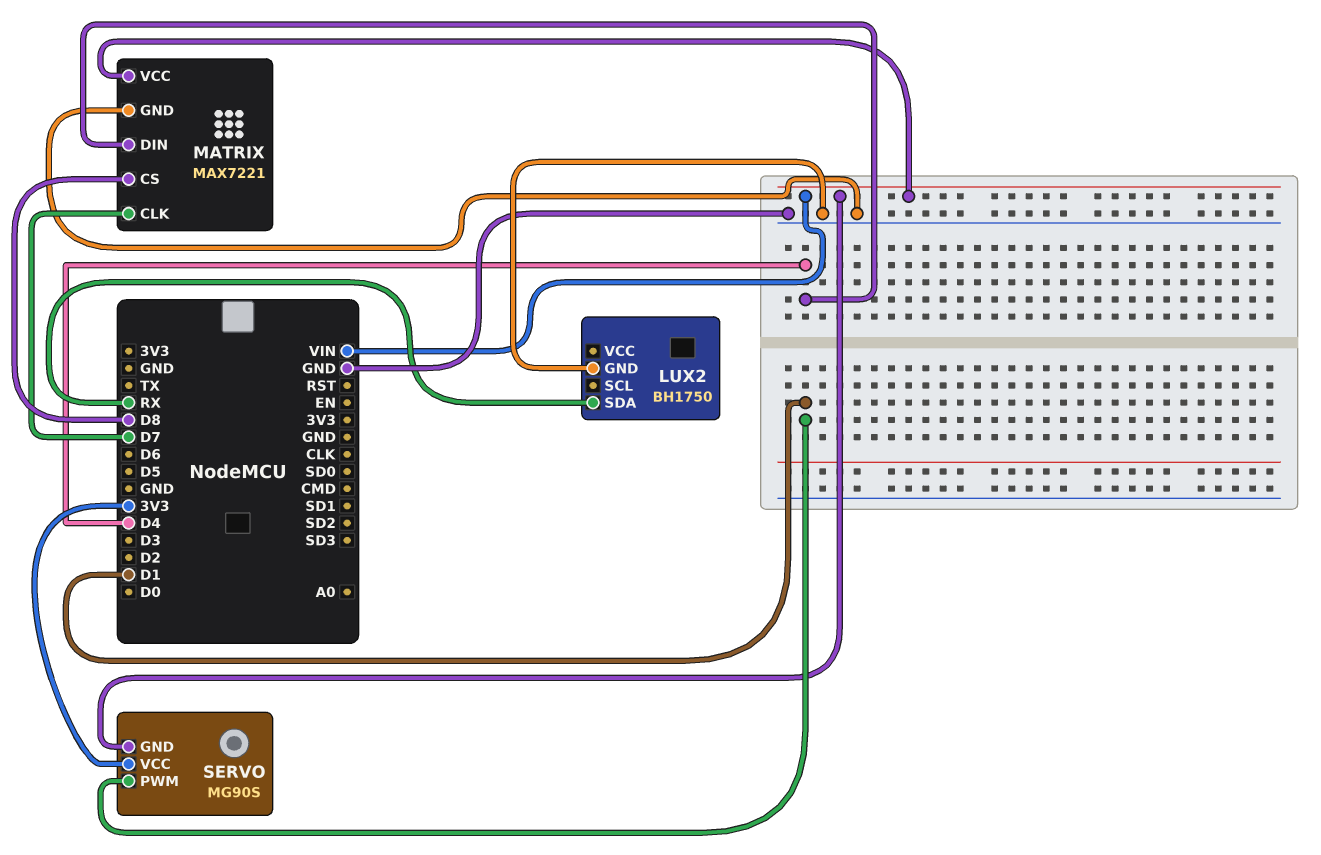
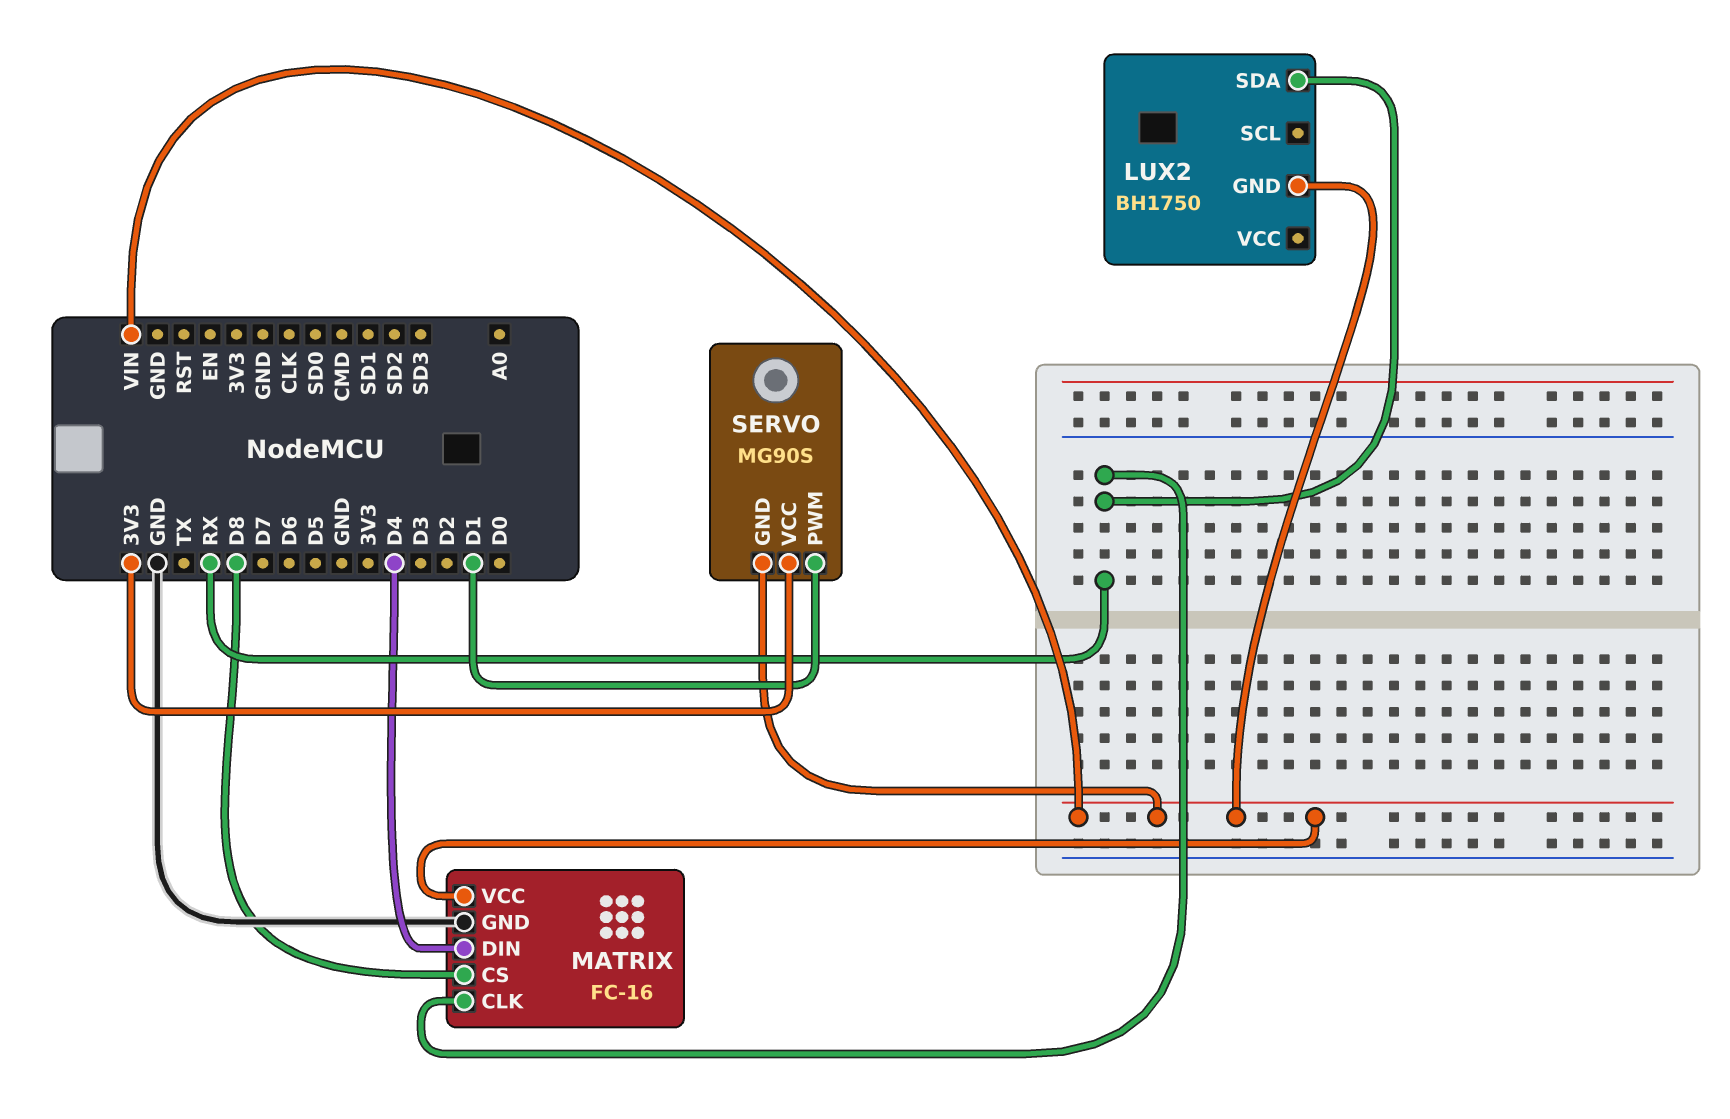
LUX2 pin GND: GND -> VIN
MATRIX: MAX7221 -> FC-16
MATRIX pin CLK: D7 -> RX

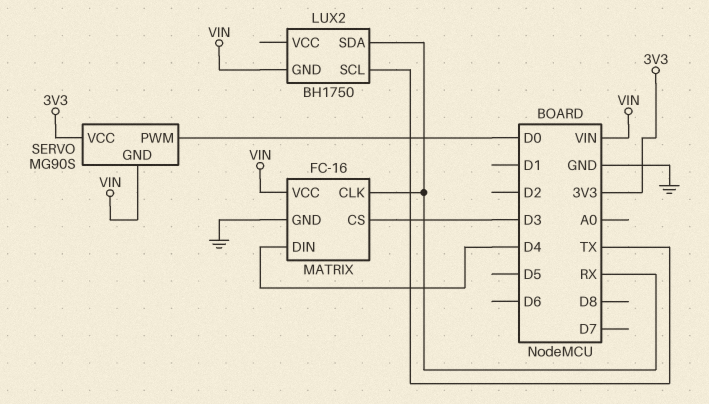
LUX2 pin SCL: none -> TX
MATRIX pin CS: D8 -> D3
SERVO pin PWM: D1 -> D0

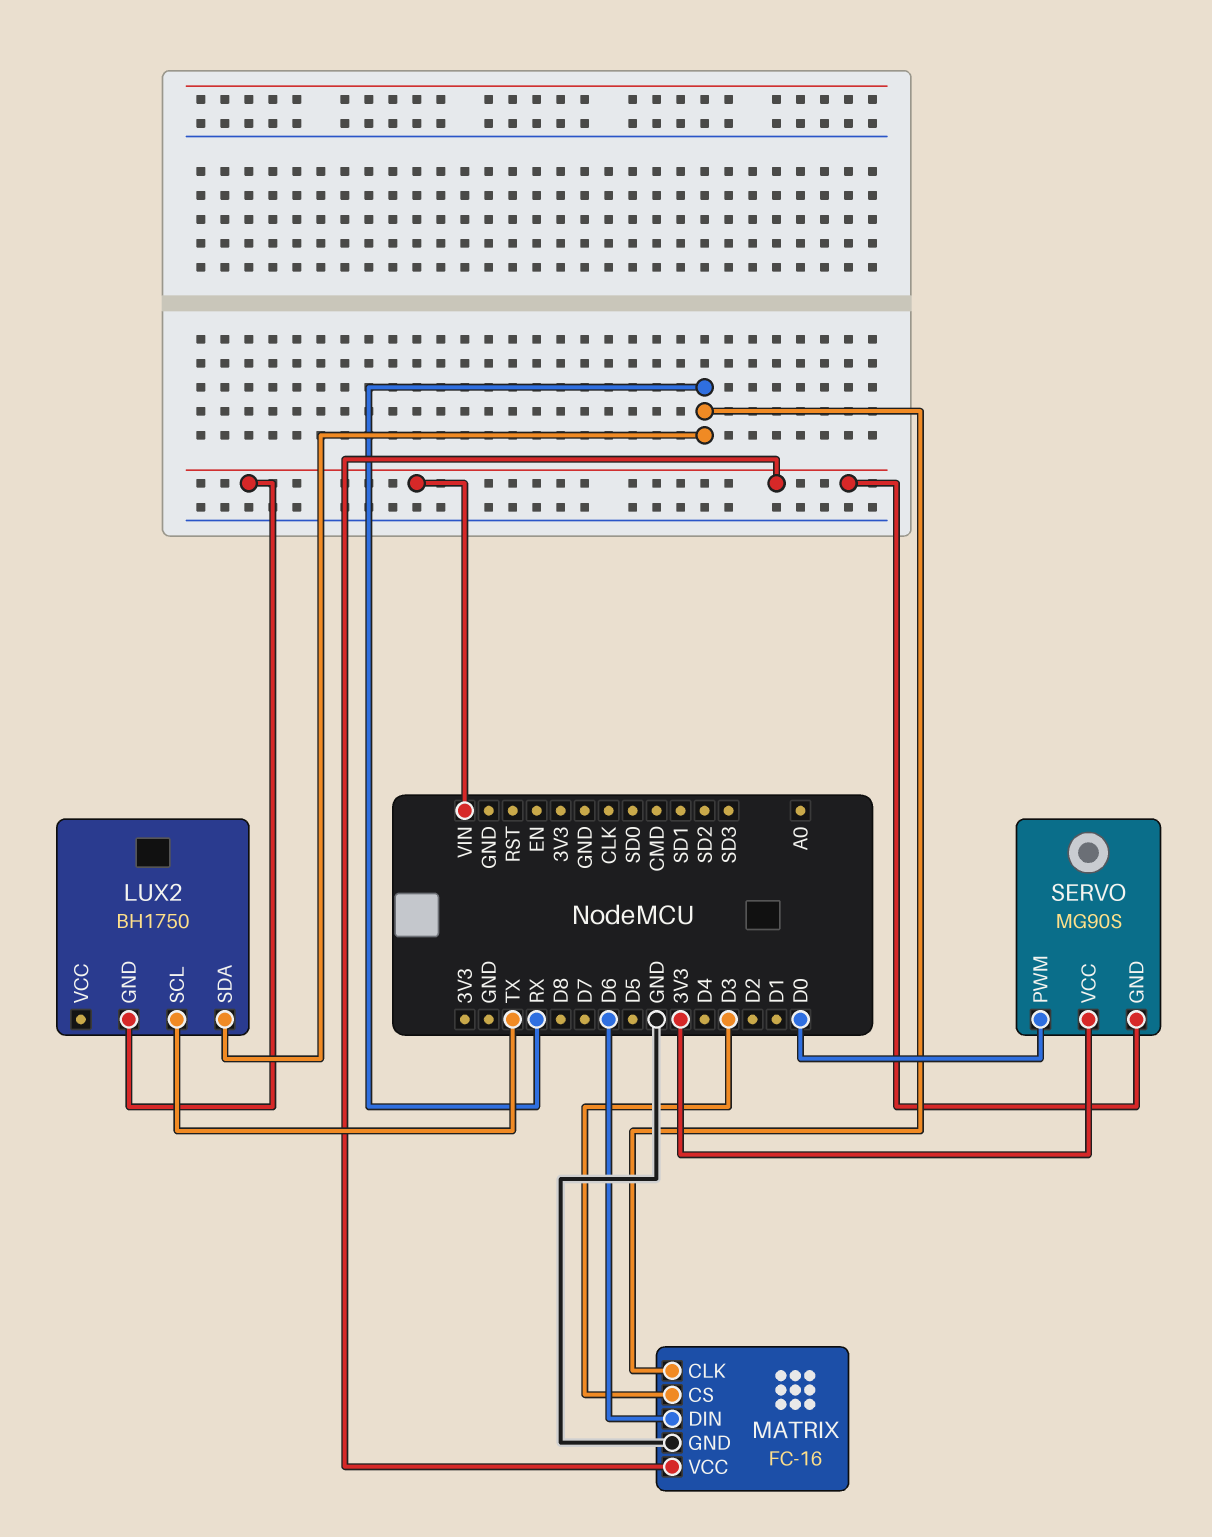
MATRIX pin DIN: D4 -> D6

